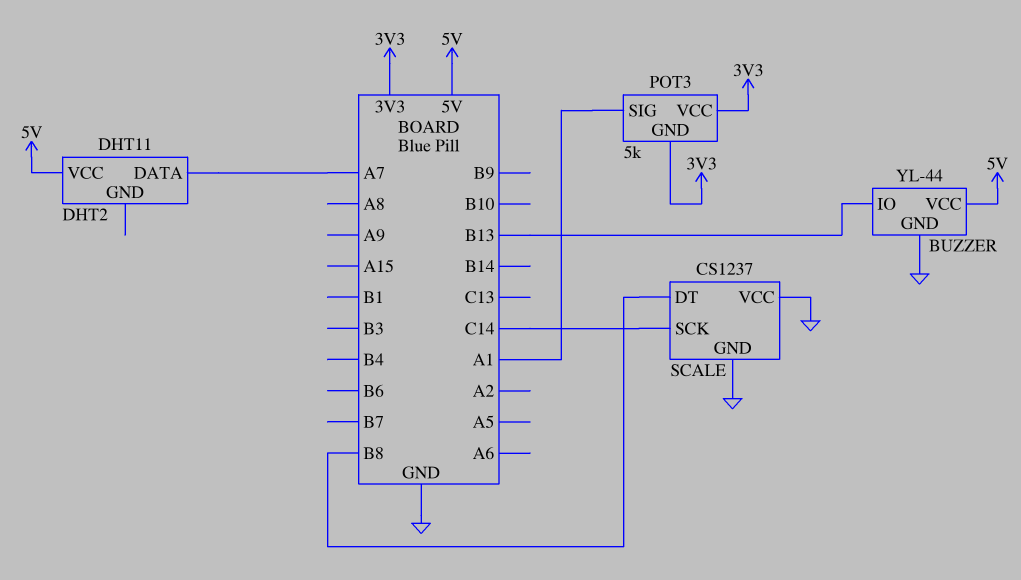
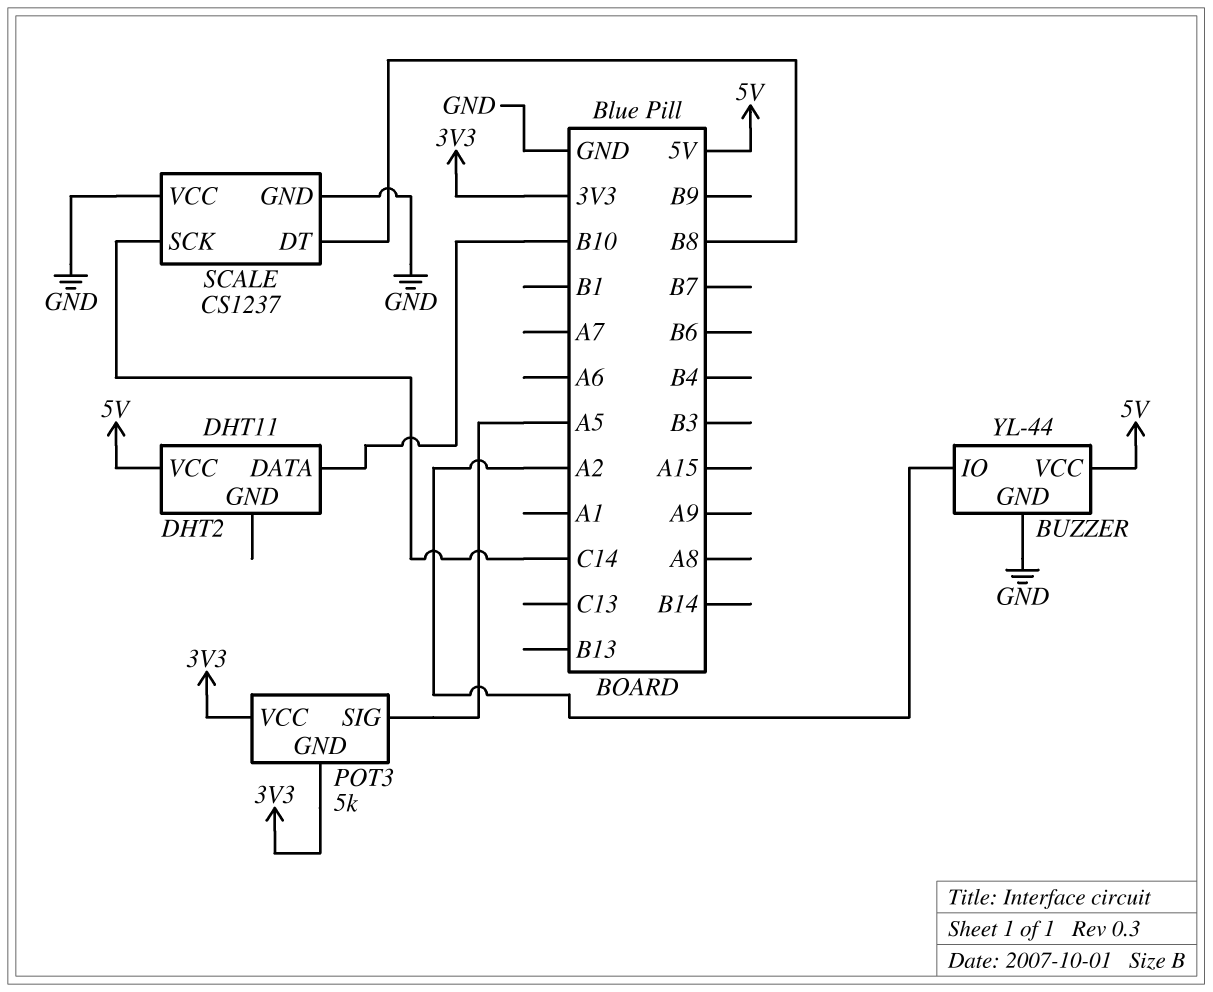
BUZZER pin IO: B13 -> A2
DHT2 pin DATA: A7 -> B10
POT3 pin SIG: A1 -> A5

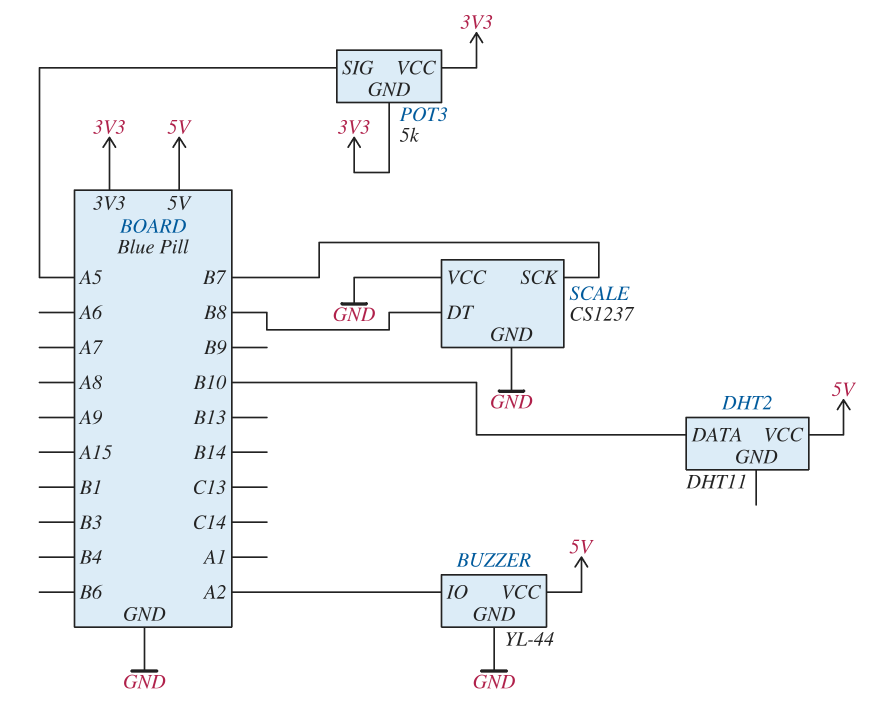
SCALE pin SCK: C14 -> B7

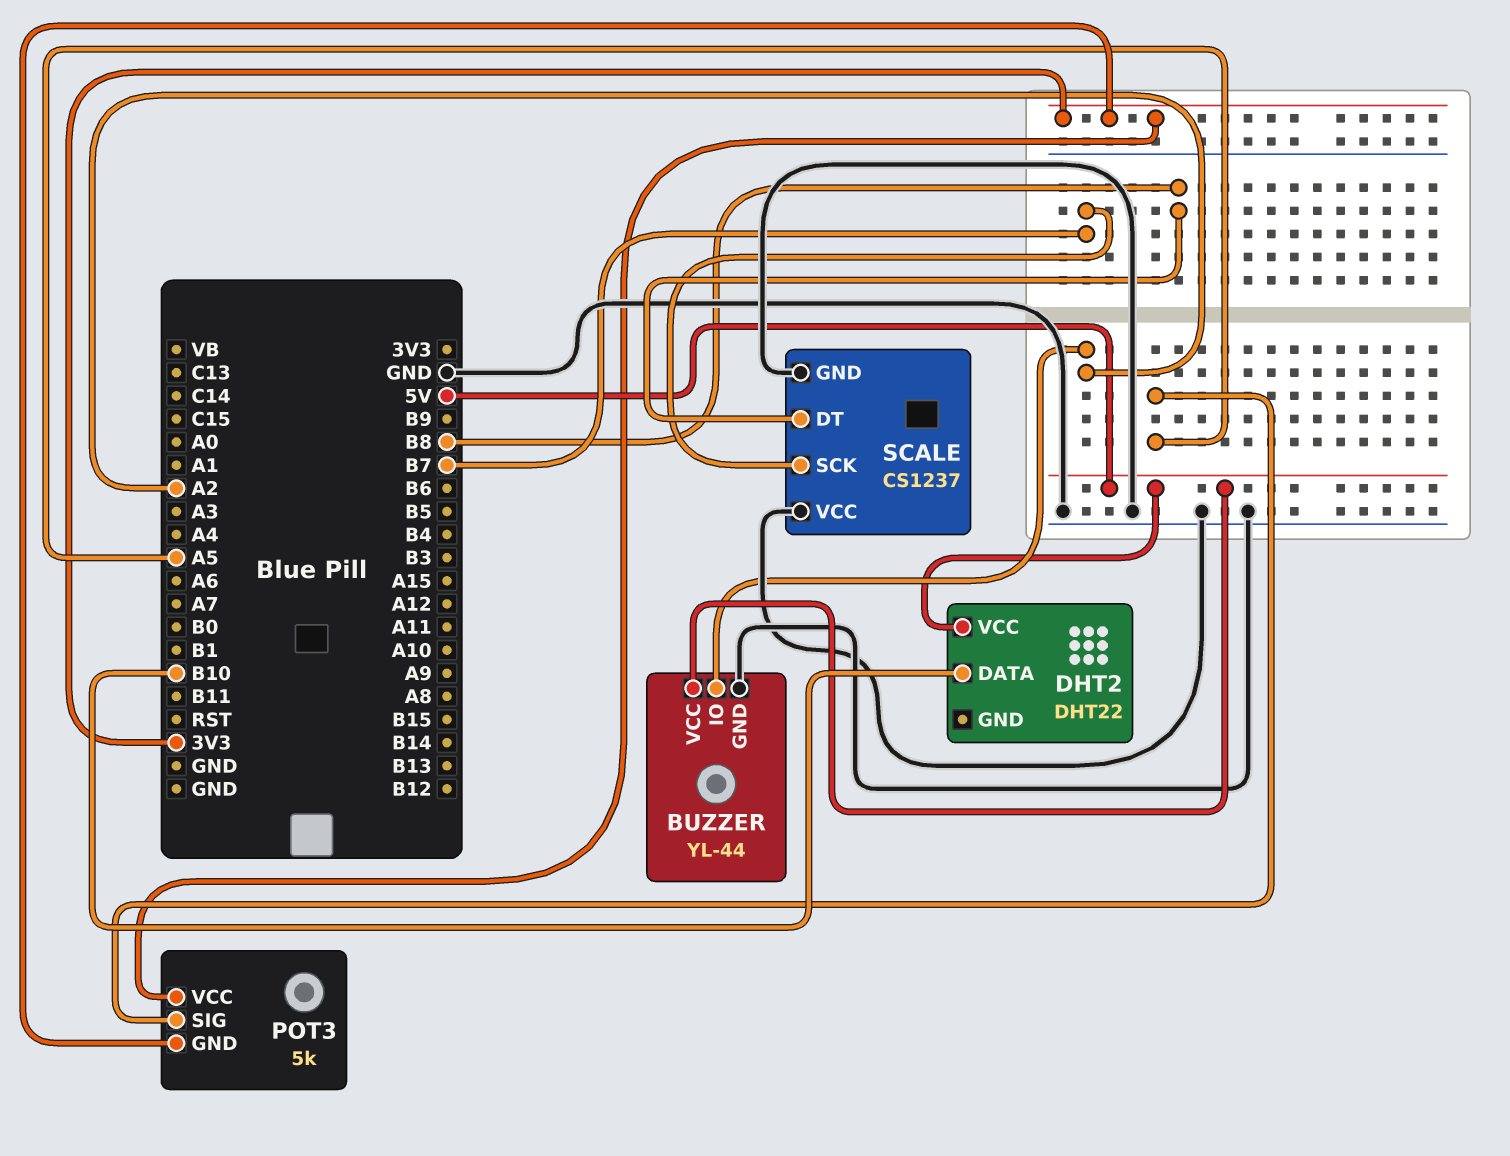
DHT2: DHT11 -> DHT22

